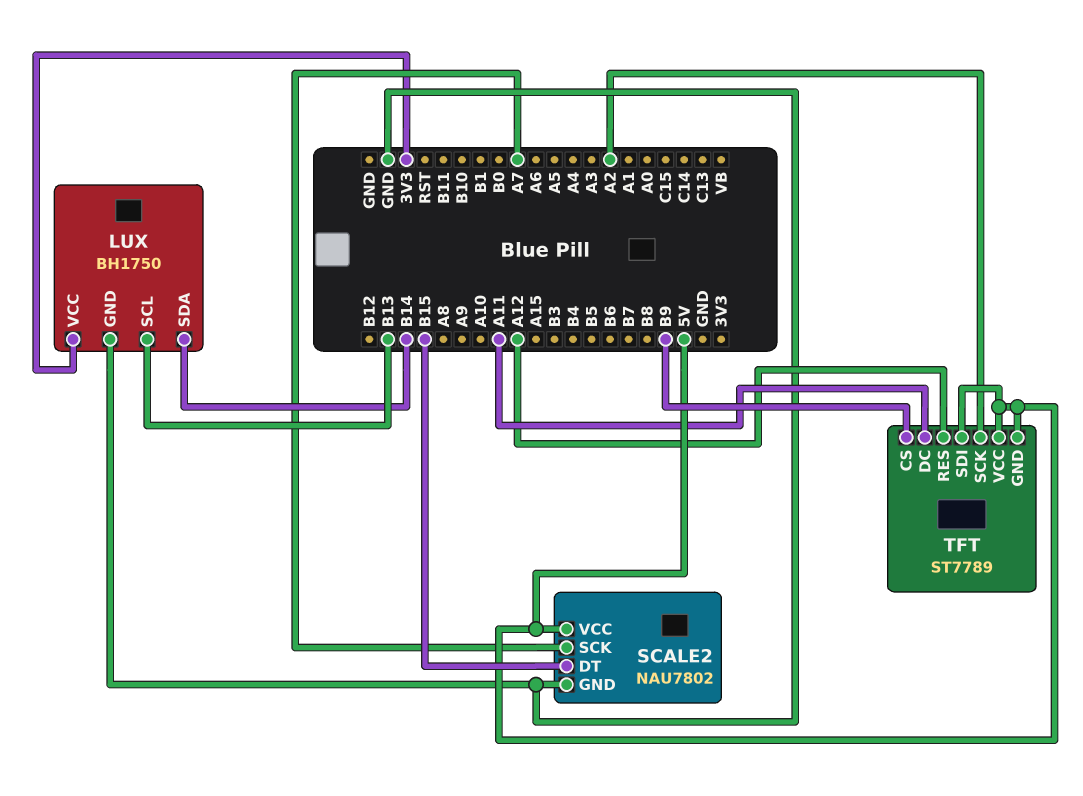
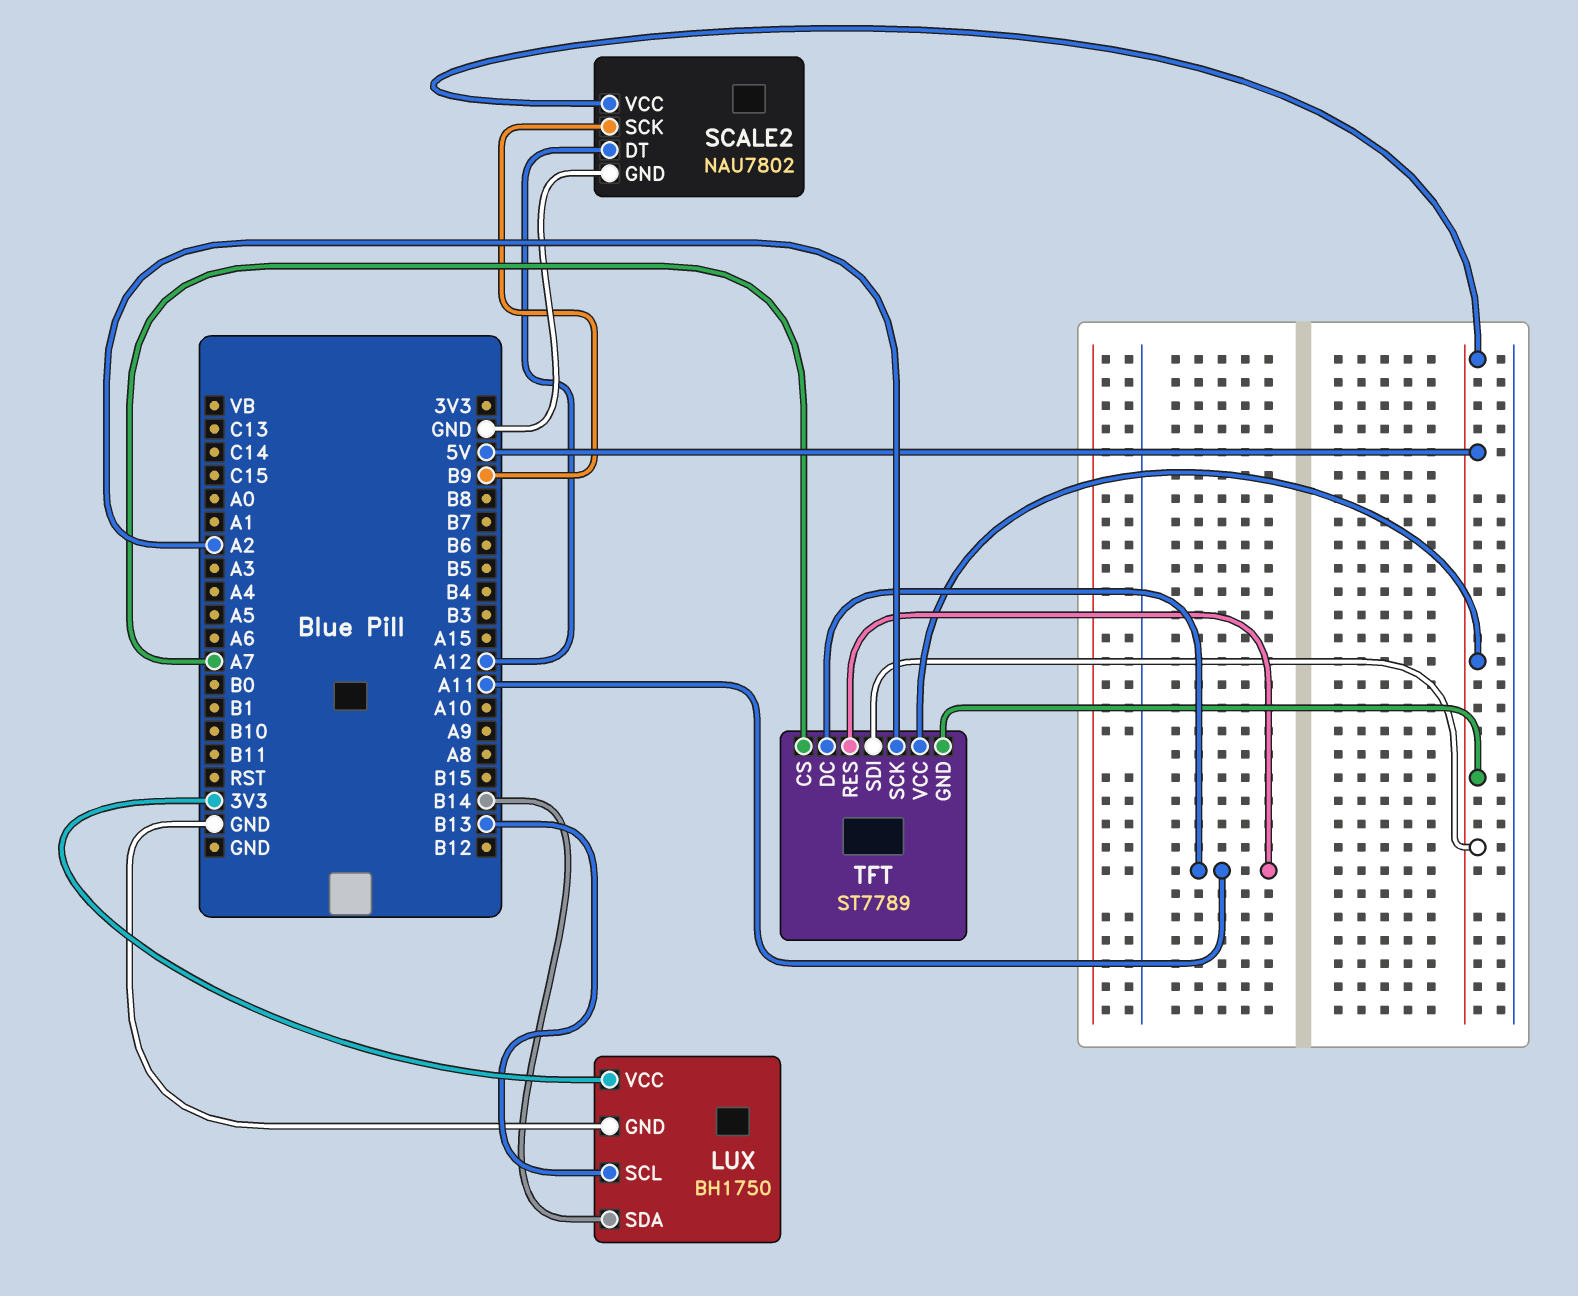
SCALE2 pin DT: B15 -> A12
SCALE2 pin SCK: A7 -> B9
TFT pin CS: B9 -> A7
TFT pin RES: A12 -> A11

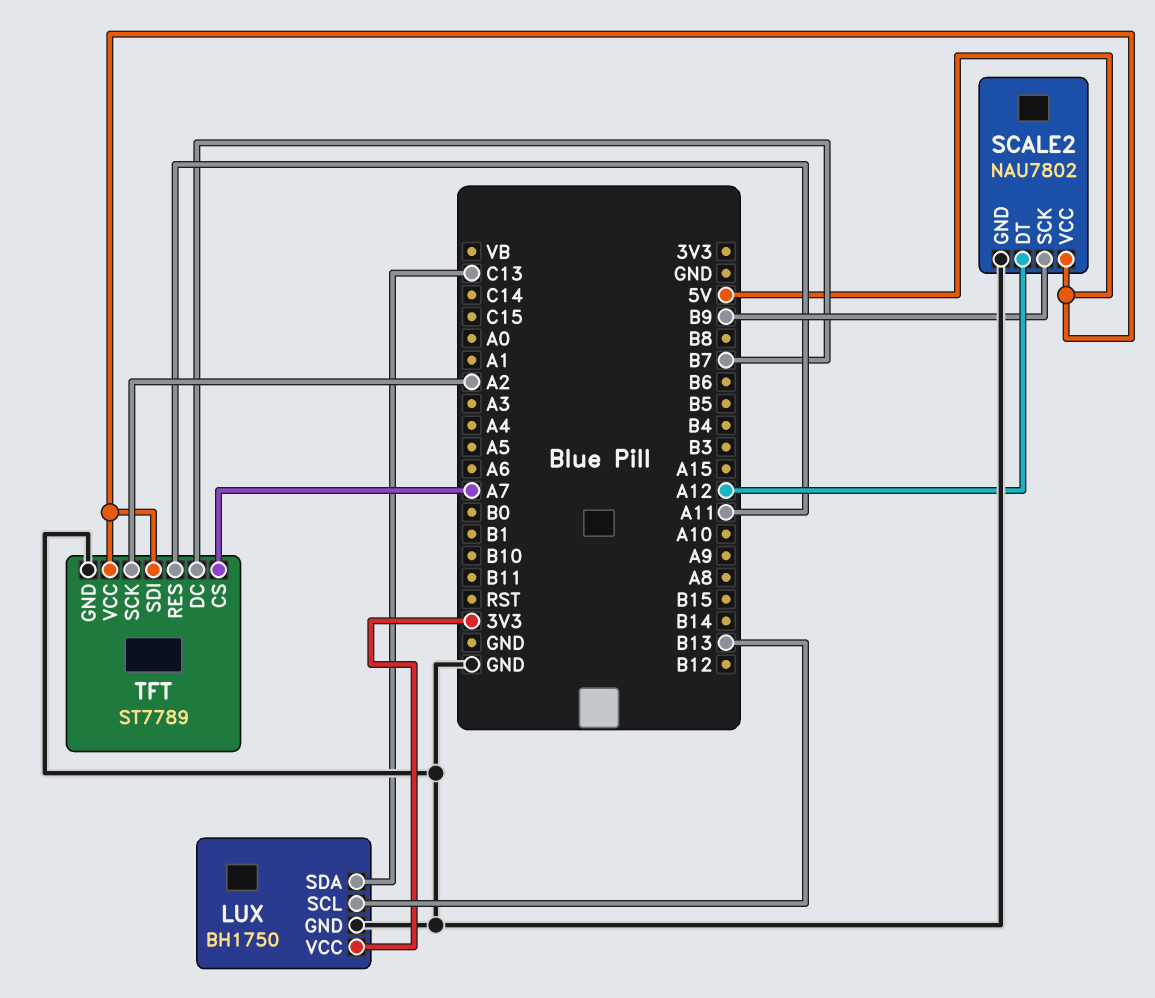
LUX pin SDA: B14 -> C13
TFT pin DC: A11 -> B7
TFT pin GND: 5V -> GND

